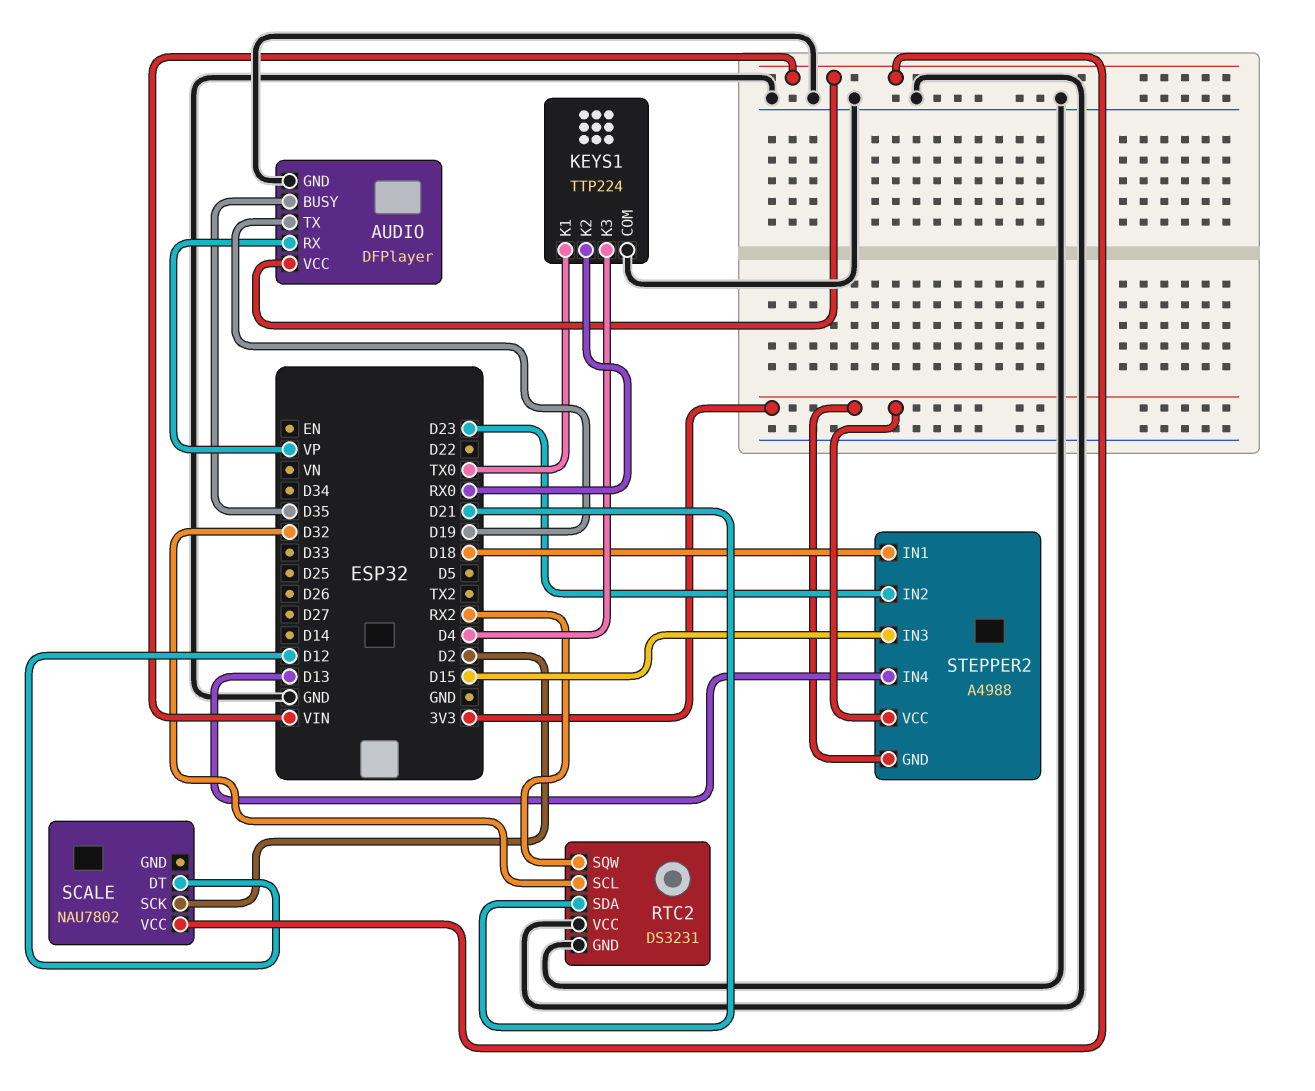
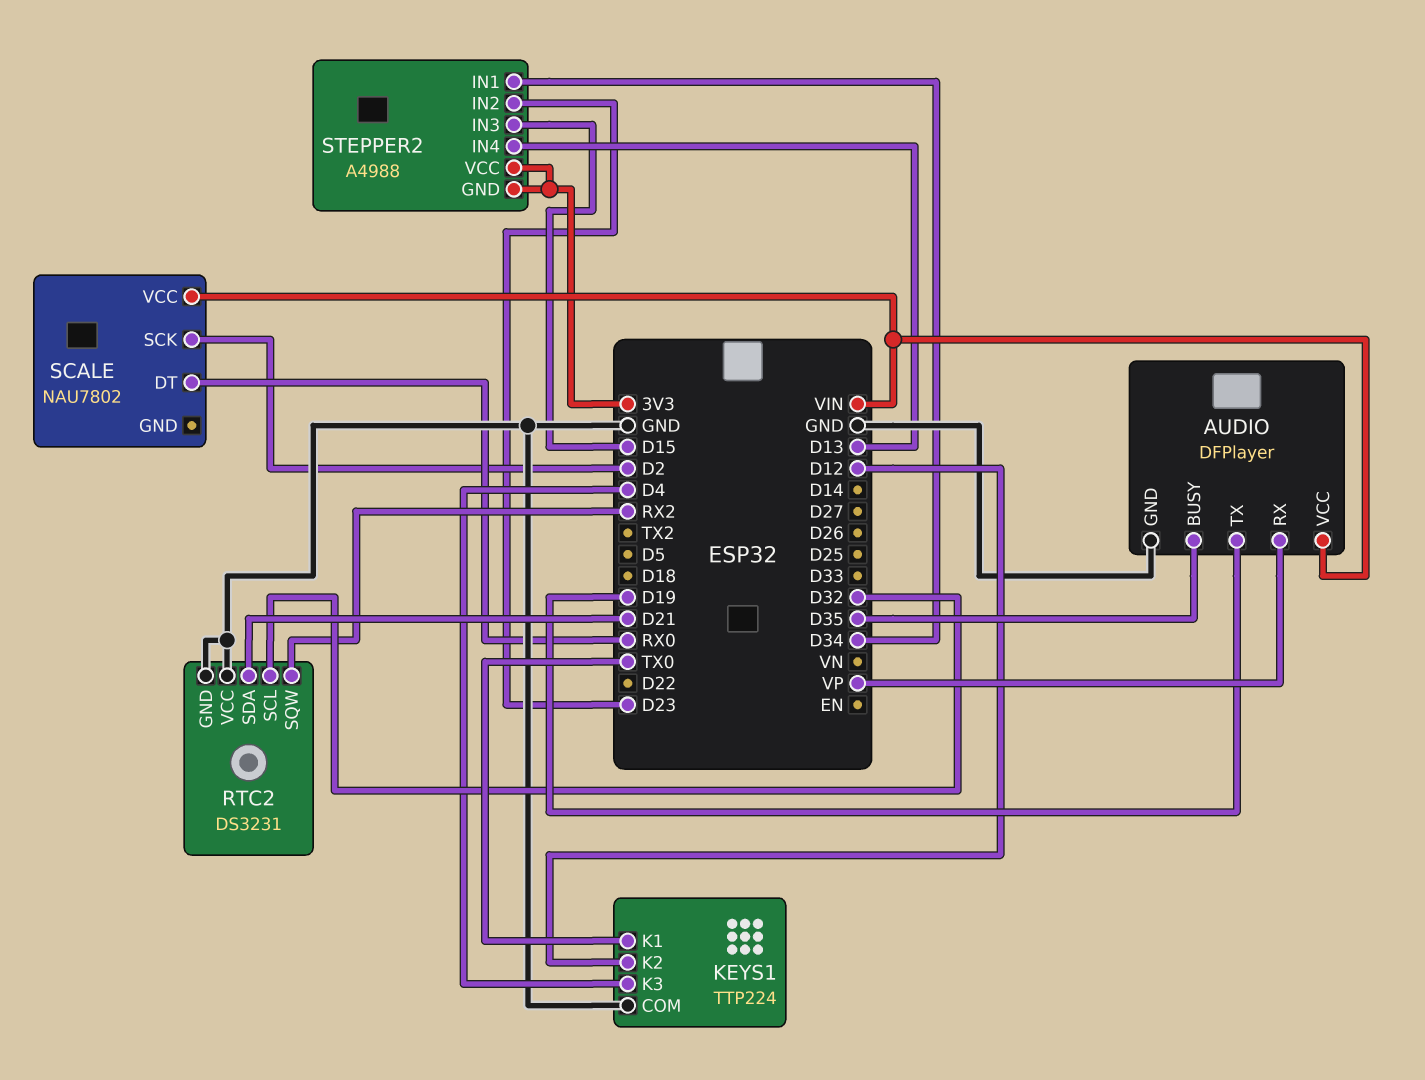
KEYS1 pin K2: RX0 -> D12
SCALE pin DT: D12 -> RX0
STEPPER2 pin IN1: D18 -> D34

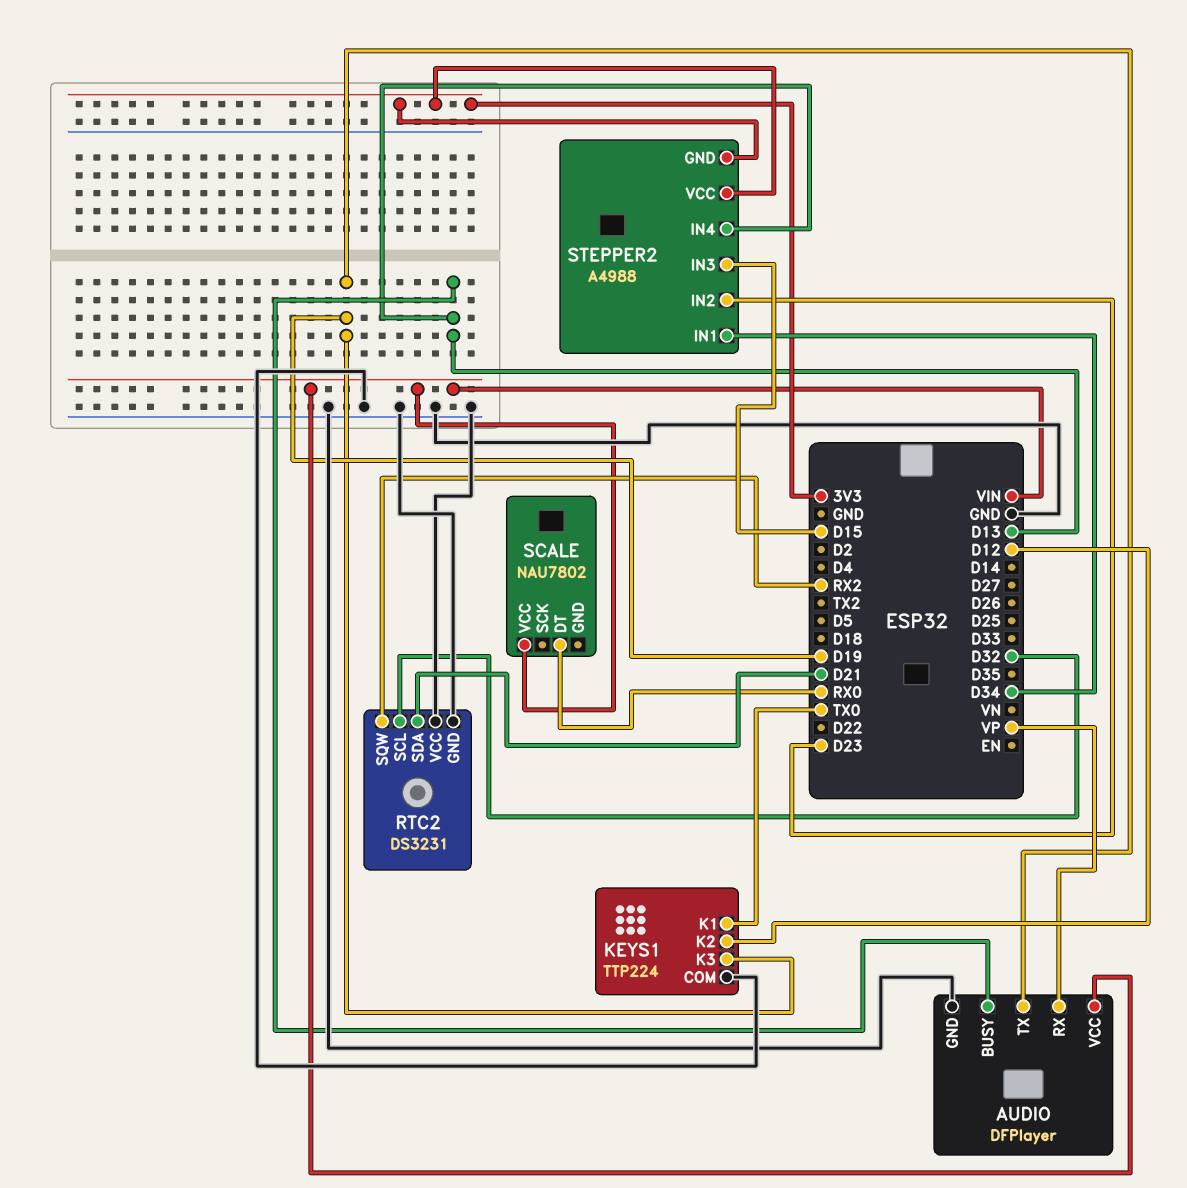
AUDIO pin BUSY: D35 -> D13
KEYS1 pin K3: D4 -> D19
SCALE pin SCK: D2 -> none

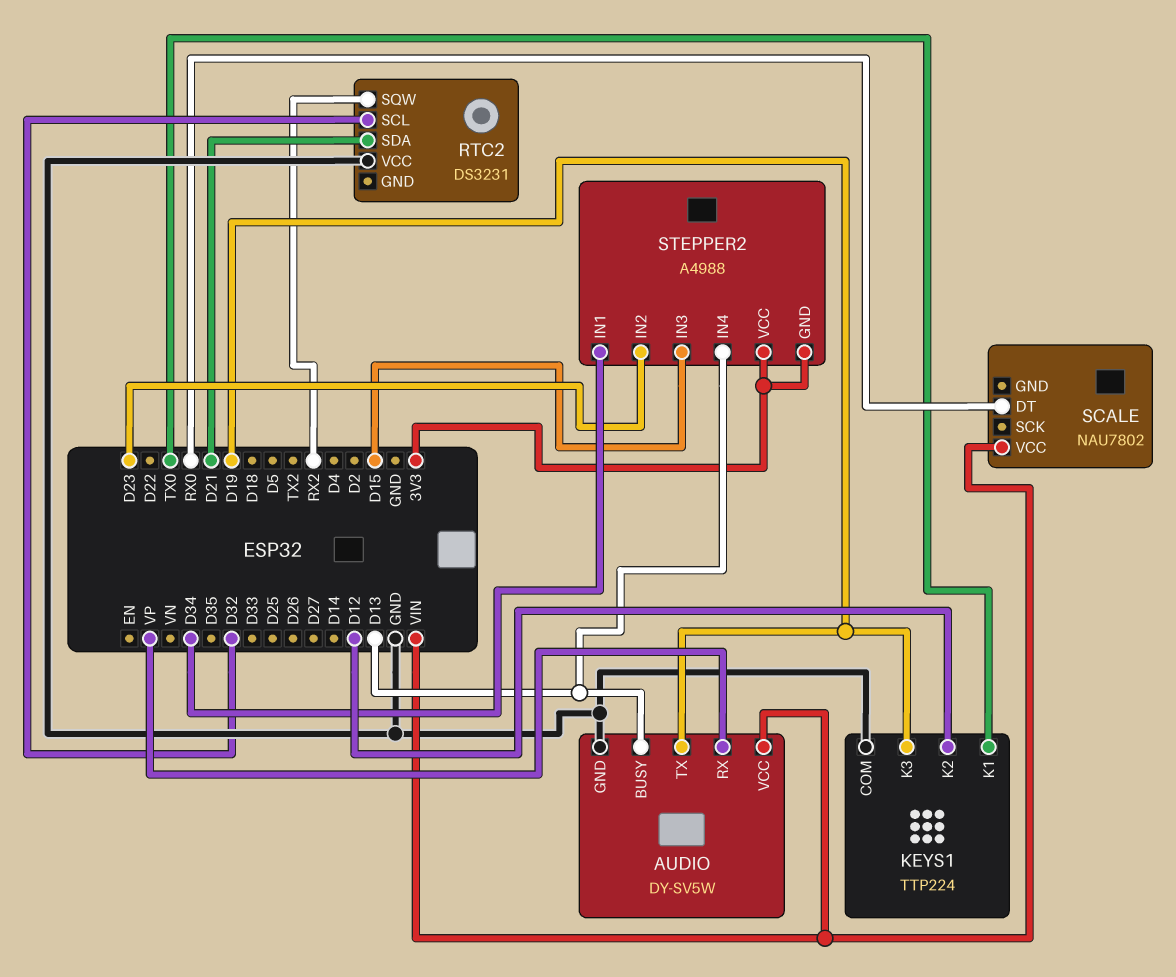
AUDIO: DFPlayer -> DY-SV5W
RTC2 pin GND: GND -> none

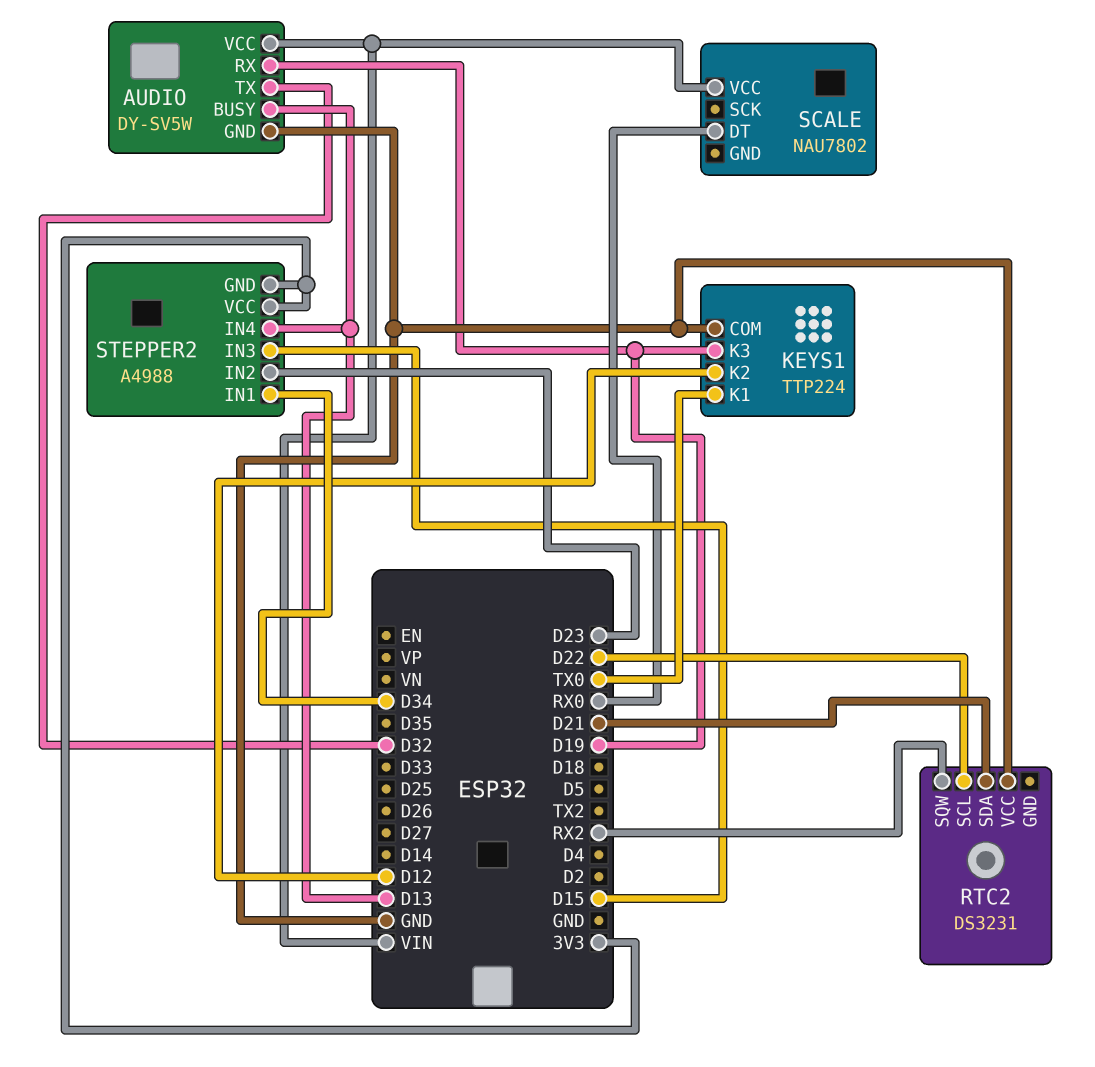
AUDIO pin RX: VP -> D19
AUDIO pin TX: D19 -> D32
RTC2 pin SCL: D32 -> D22

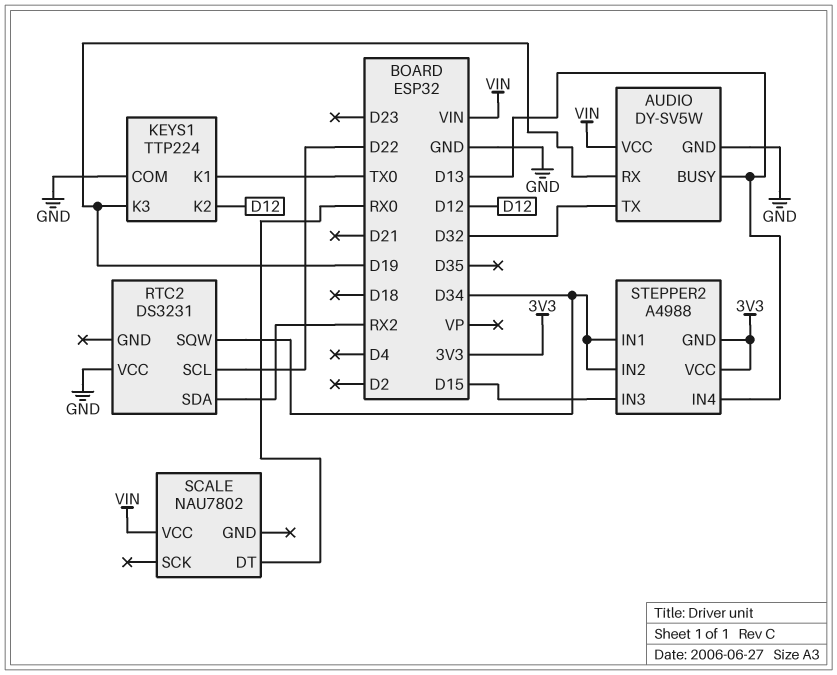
RTC2 pin SDA: D21 -> RX2
RTC2 pin SQW: RX2 -> D34
STEPPER2 pin IN2: D23 -> D34

